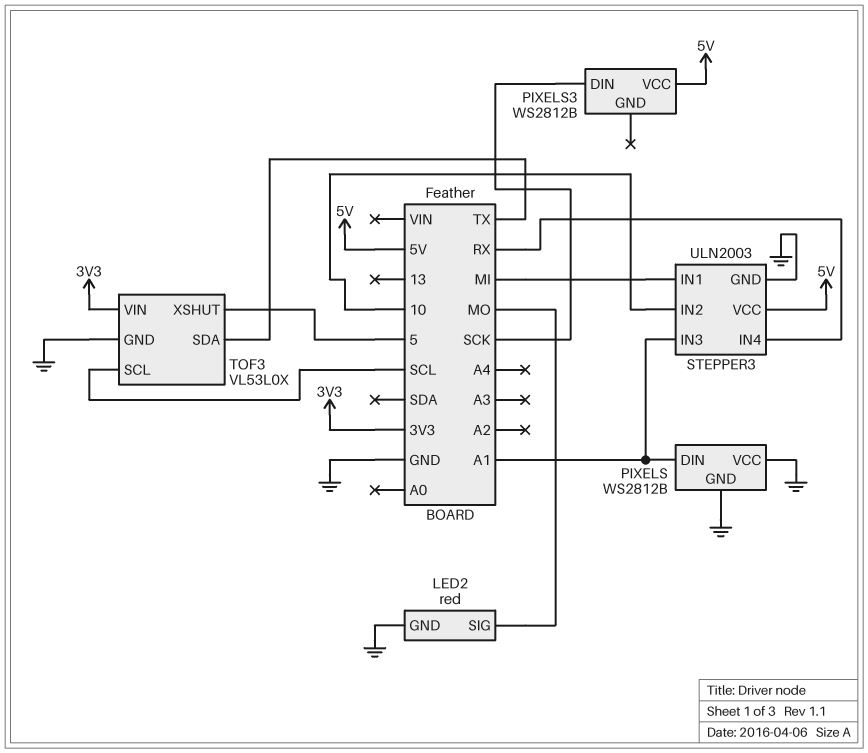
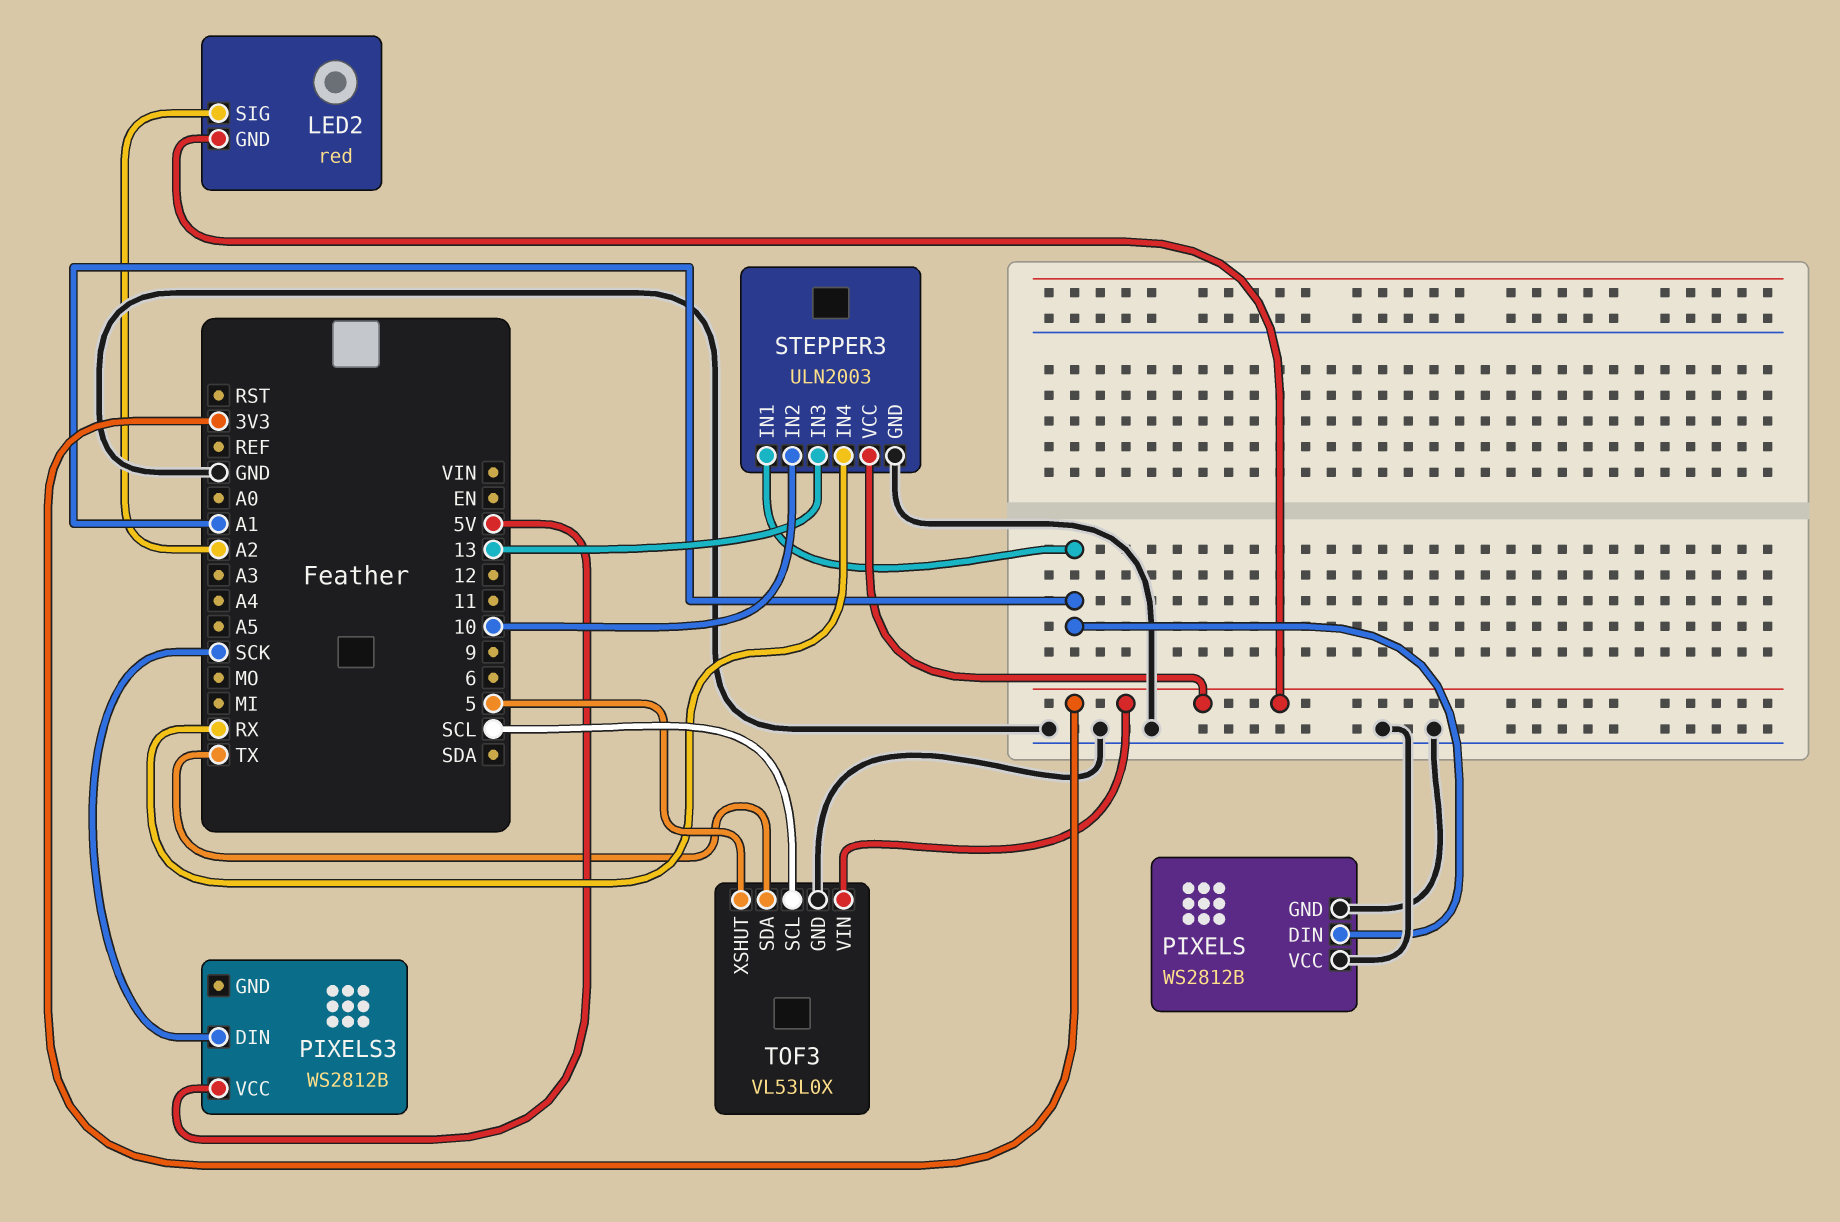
LED2 pin GND: GND -> 3V3
LED2 pin SIG: MO -> A2
STEPPER3 pin IN1: MI -> A1
STEPPER3 pin IN3: A1 -> 13
STEPPER3 pin VCC: 5V -> 3V3

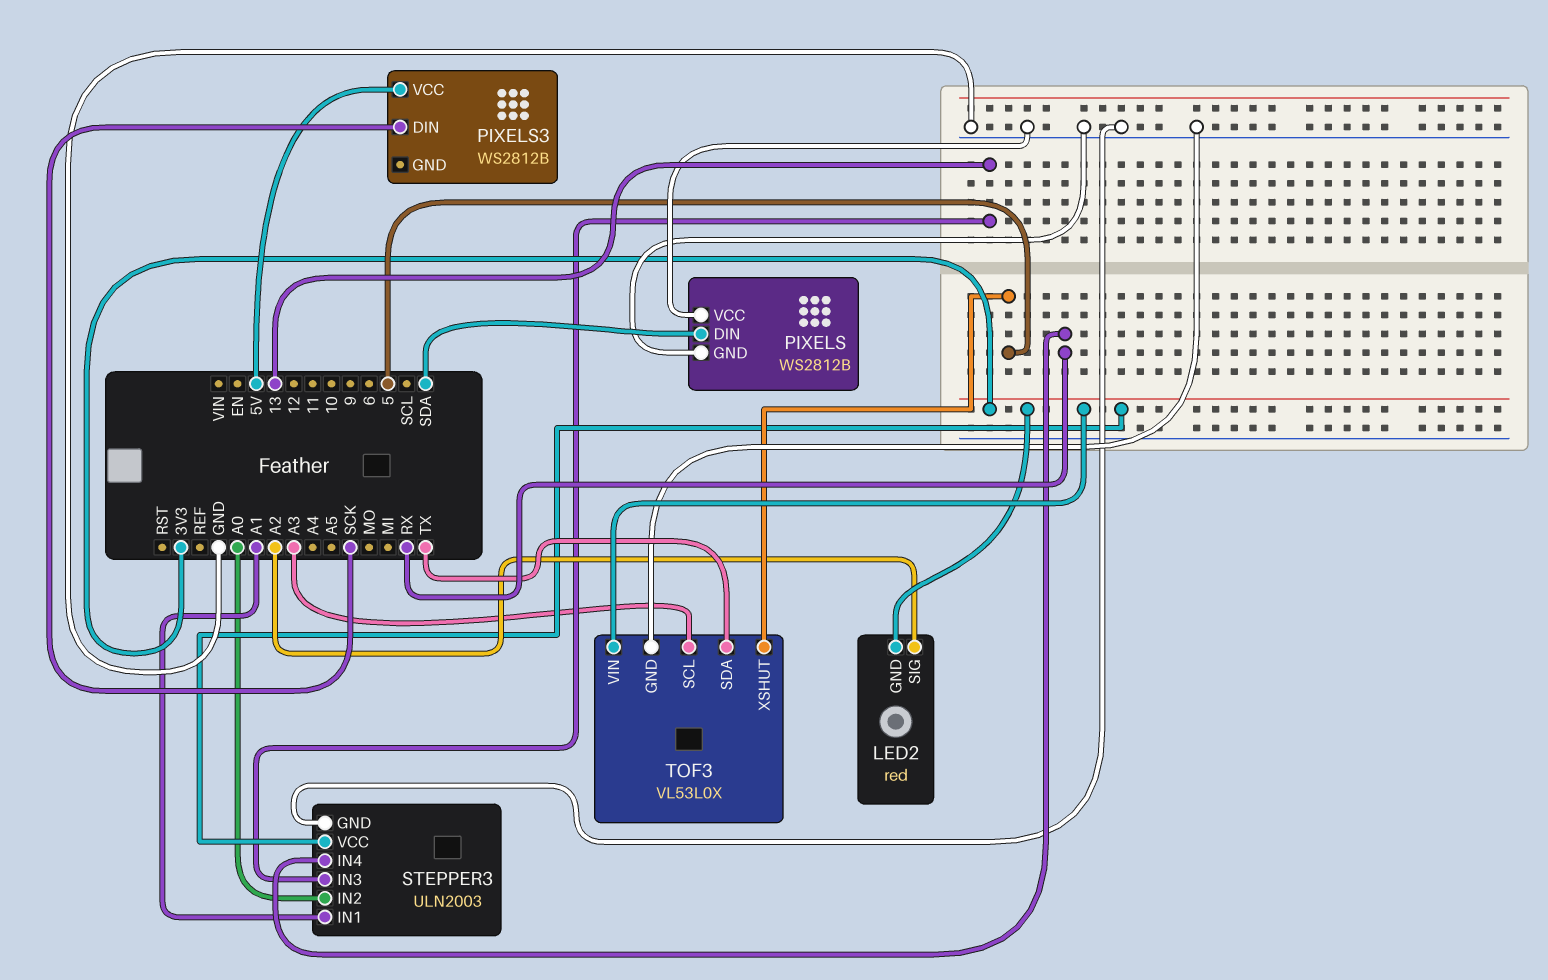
PIXELS pin DIN: A1 -> SDA
STEPPER3 pin IN2: 10 -> A0
TOF3 pin SCL: SCL -> A3

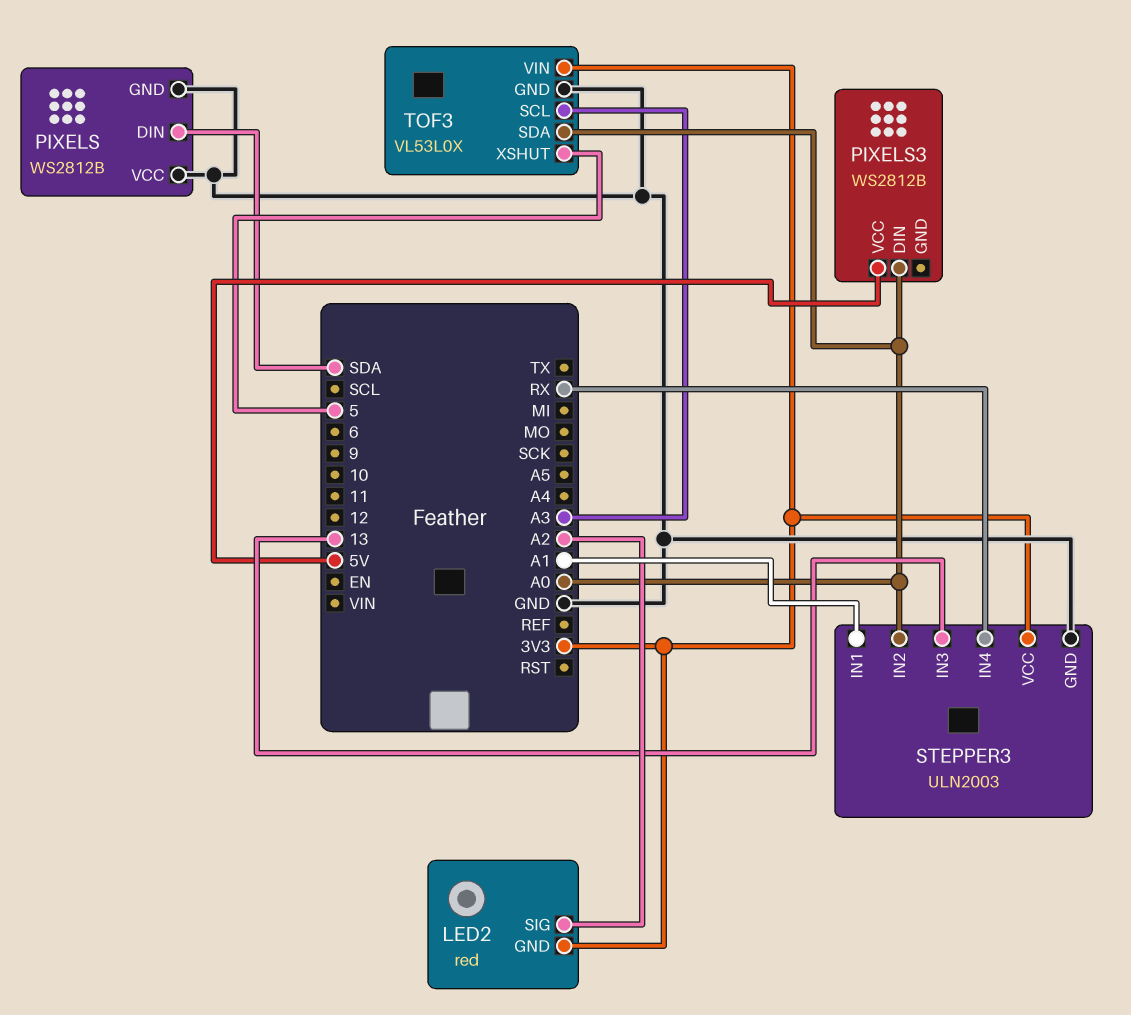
PIXELS3 pin DIN: SCK -> A0
TOF3 pin SDA: TX -> A0

